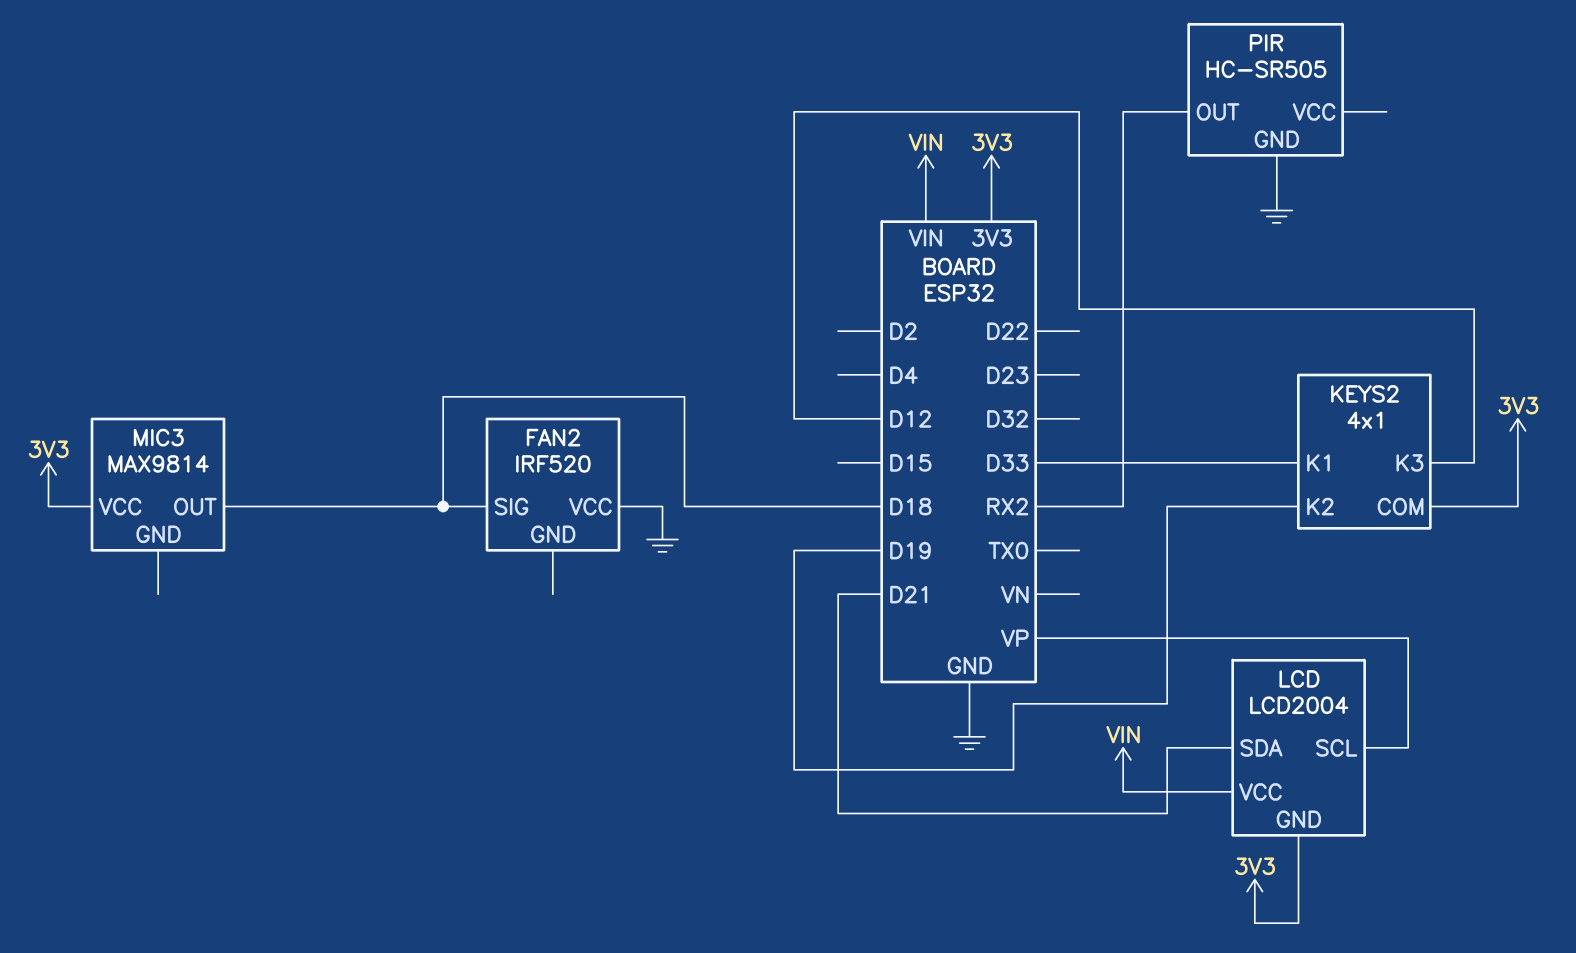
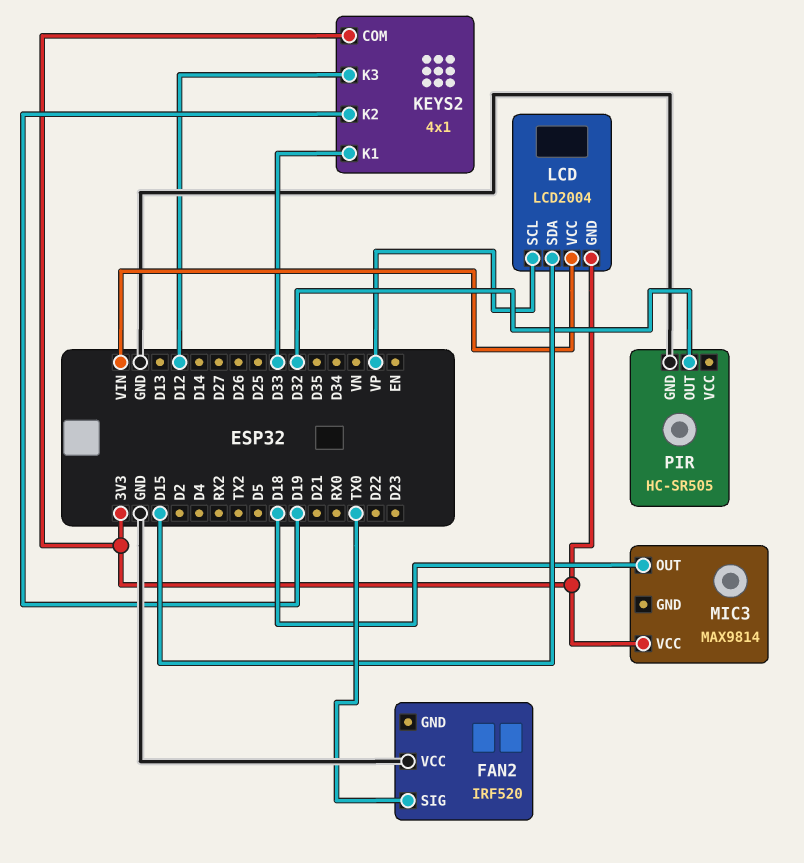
FAN2 pin SIG: D18 -> TX0
LCD pin SDA: D21 -> D15
PIR pin OUT: RX2 -> D32

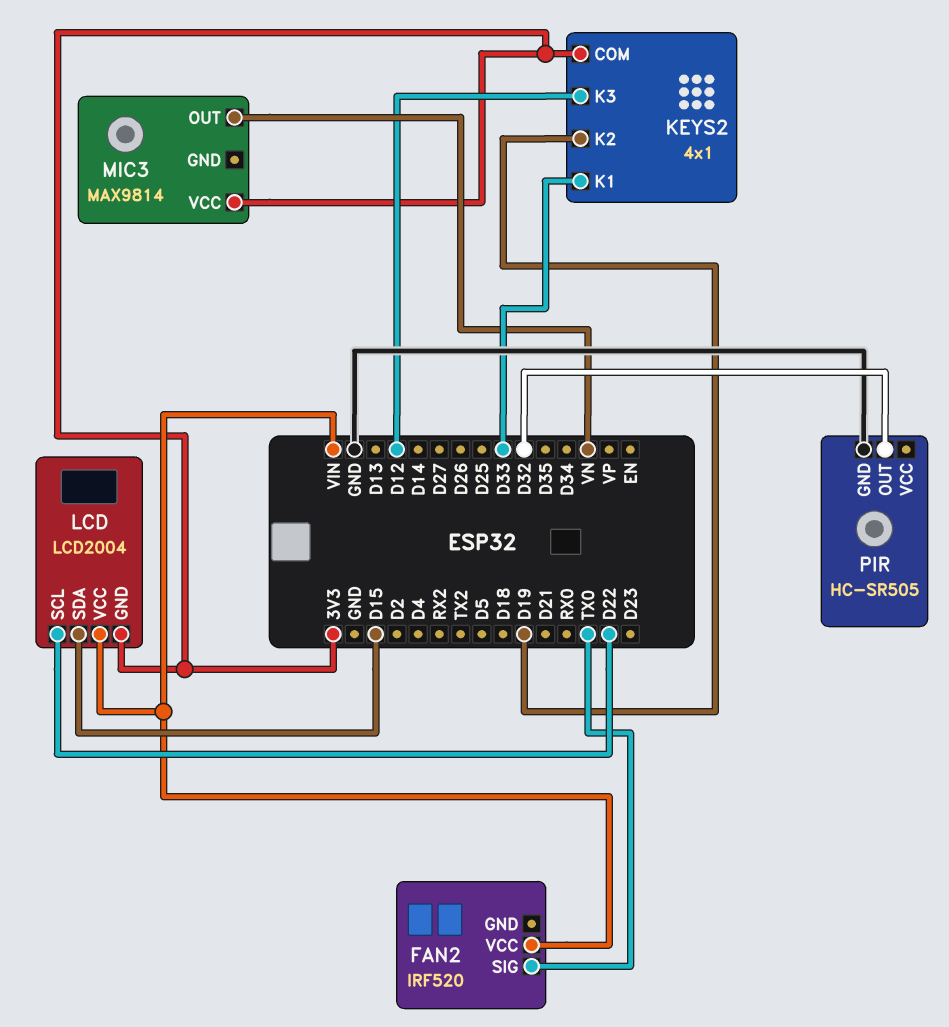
FAN2 pin VCC: GND -> VIN
LCD pin SCL: VP -> D22
MIC3 pin OUT: D18 -> VN

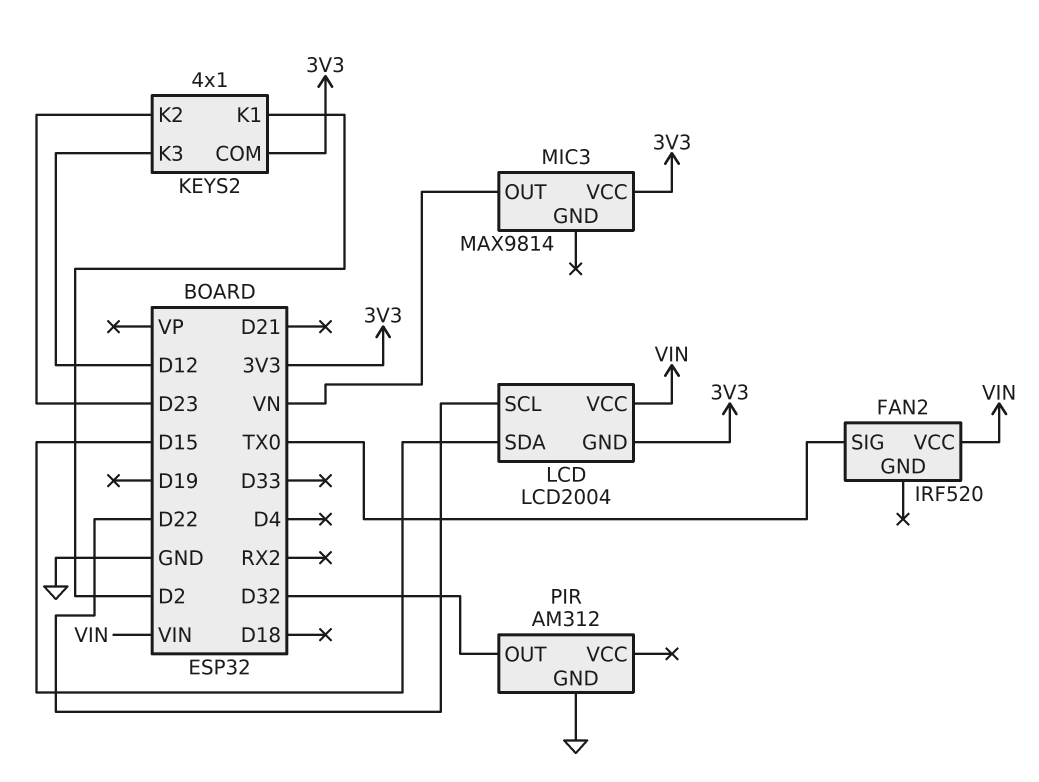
KEYS2 pin K1: D33 -> D2
KEYS2 pin K2: D19 -> D23
PIR: HC-SR505 -> AM312

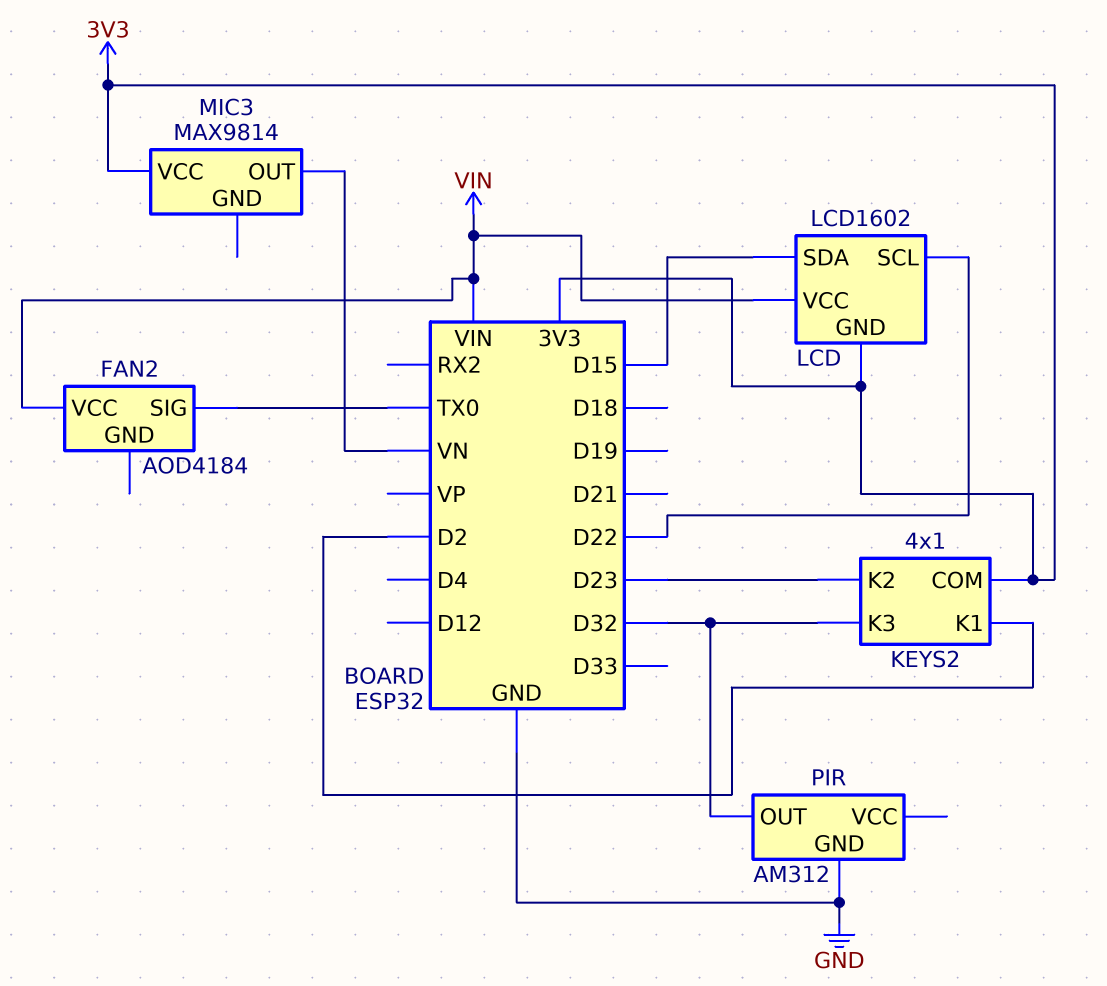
FAN2: IRF520 -> AOD4184
KEYS2 pin K3: D12 -> D32
LCD: LCD2004 -> LCD1602

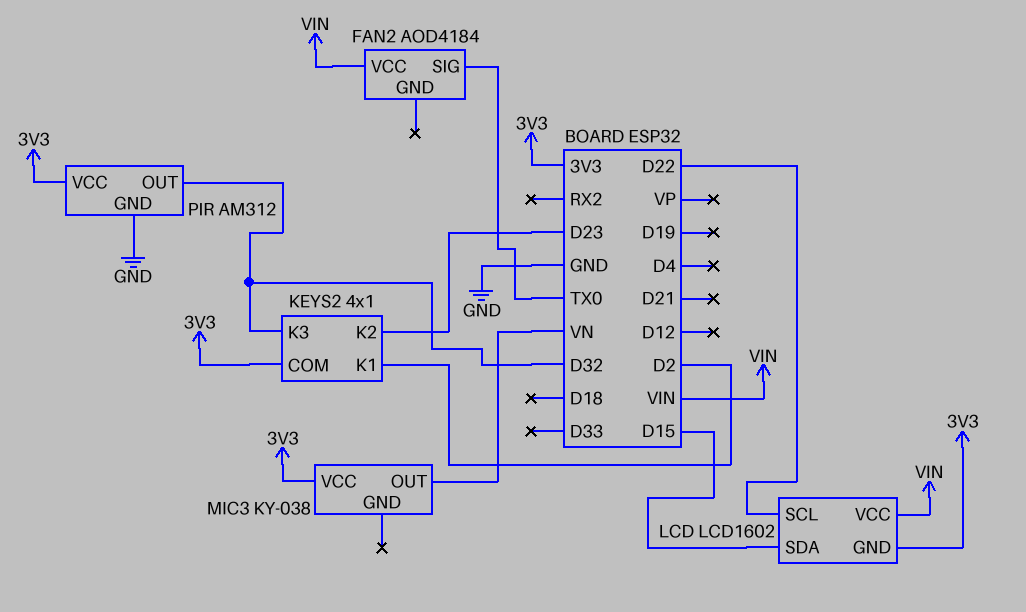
MIC3: MAX9814 -> KY-038
PIR pin VCC: none -> 3V3

